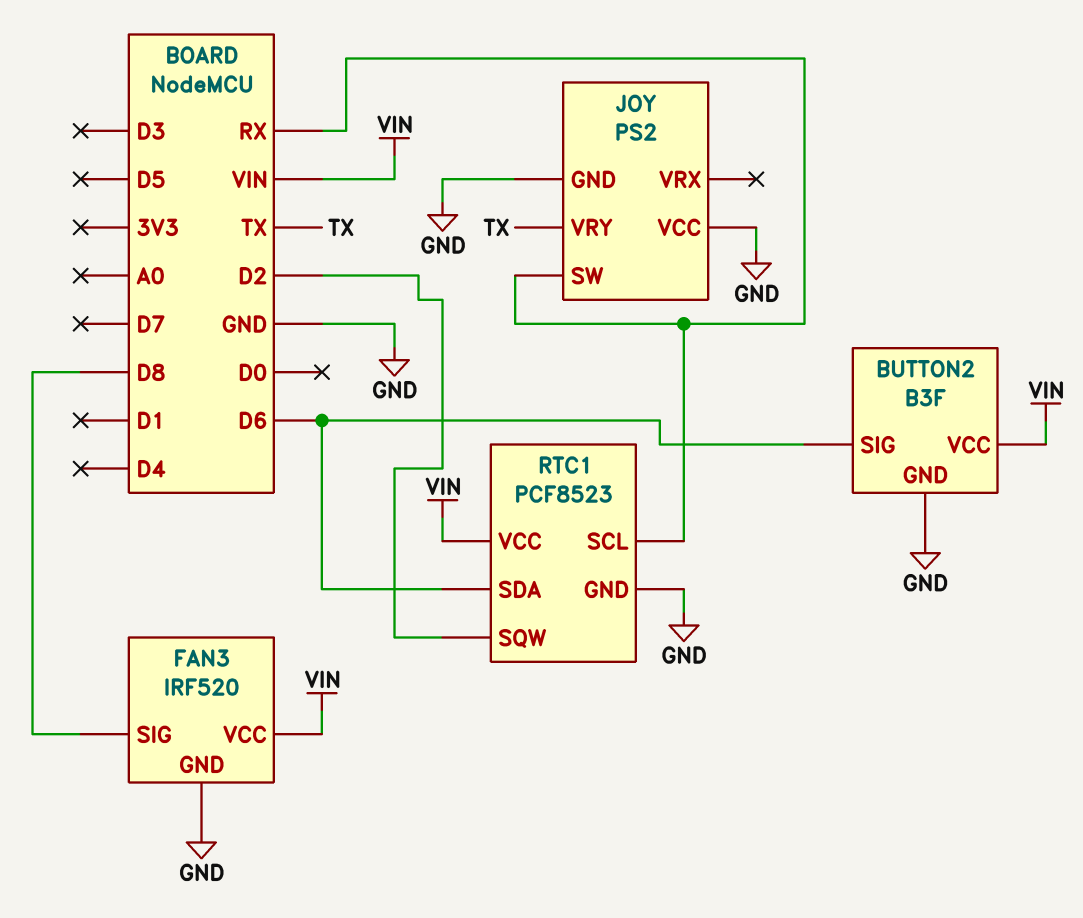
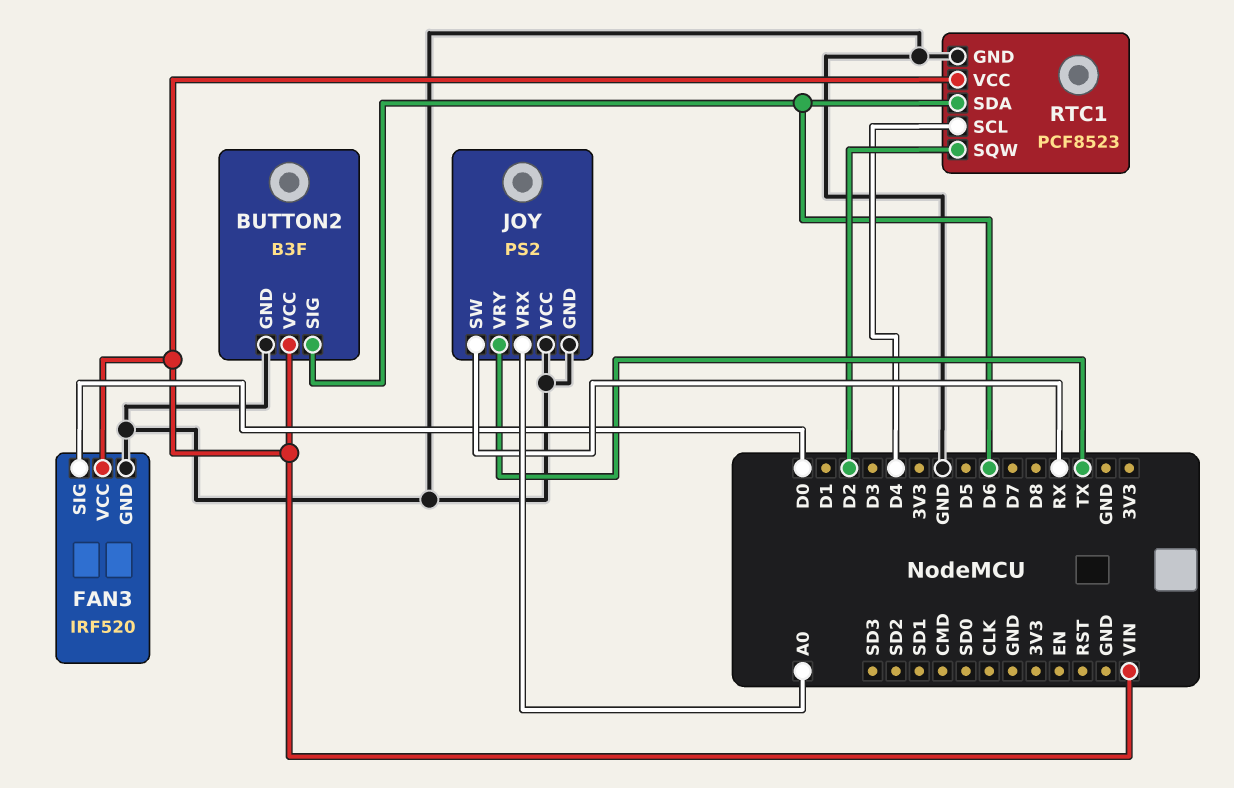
FAN3 pin SIG: D8 -> D0
JOY pin VRX: none -> A0
RTC1 pin SCL: RX -> D4

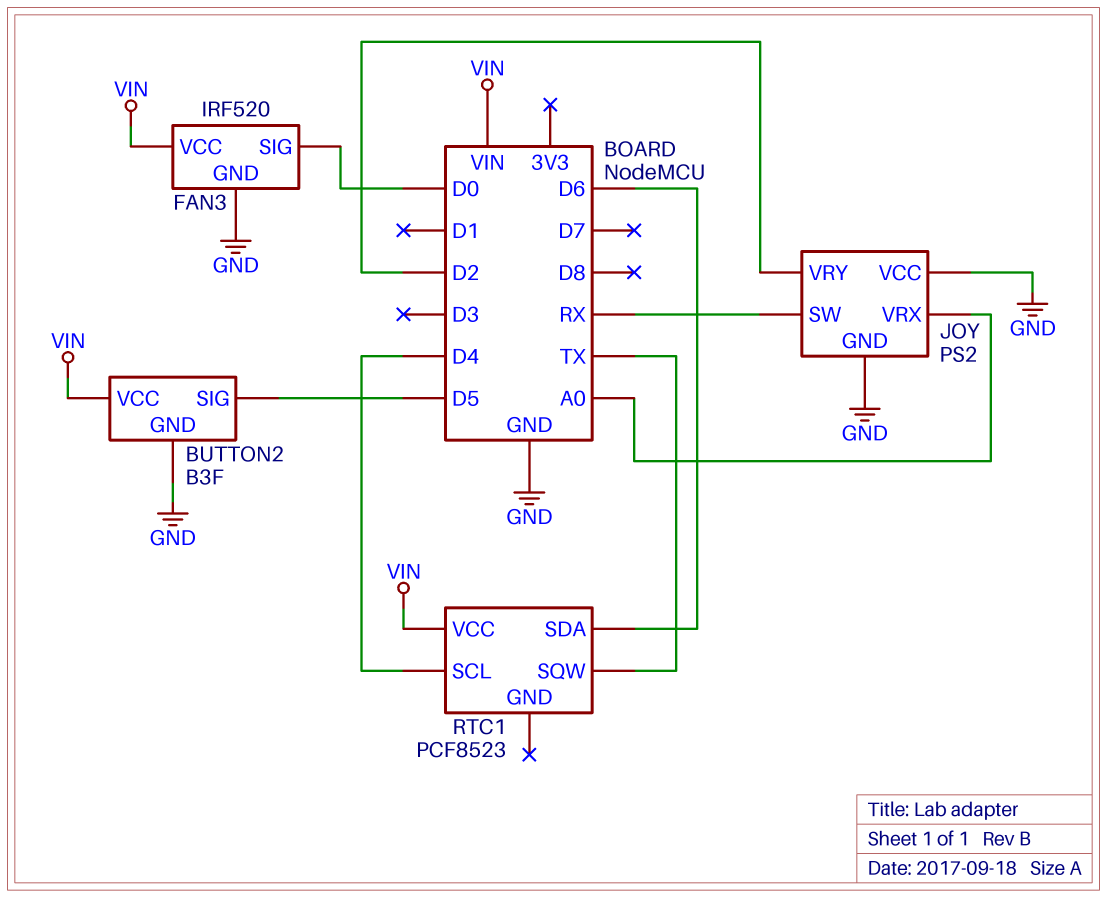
BUTTON2 pin SIG: D6 -> D5
JOY pin VRY: TX -> D2
RTC1 pin GND: GND -> none
RTC1 pin SQW: D2 -> TX

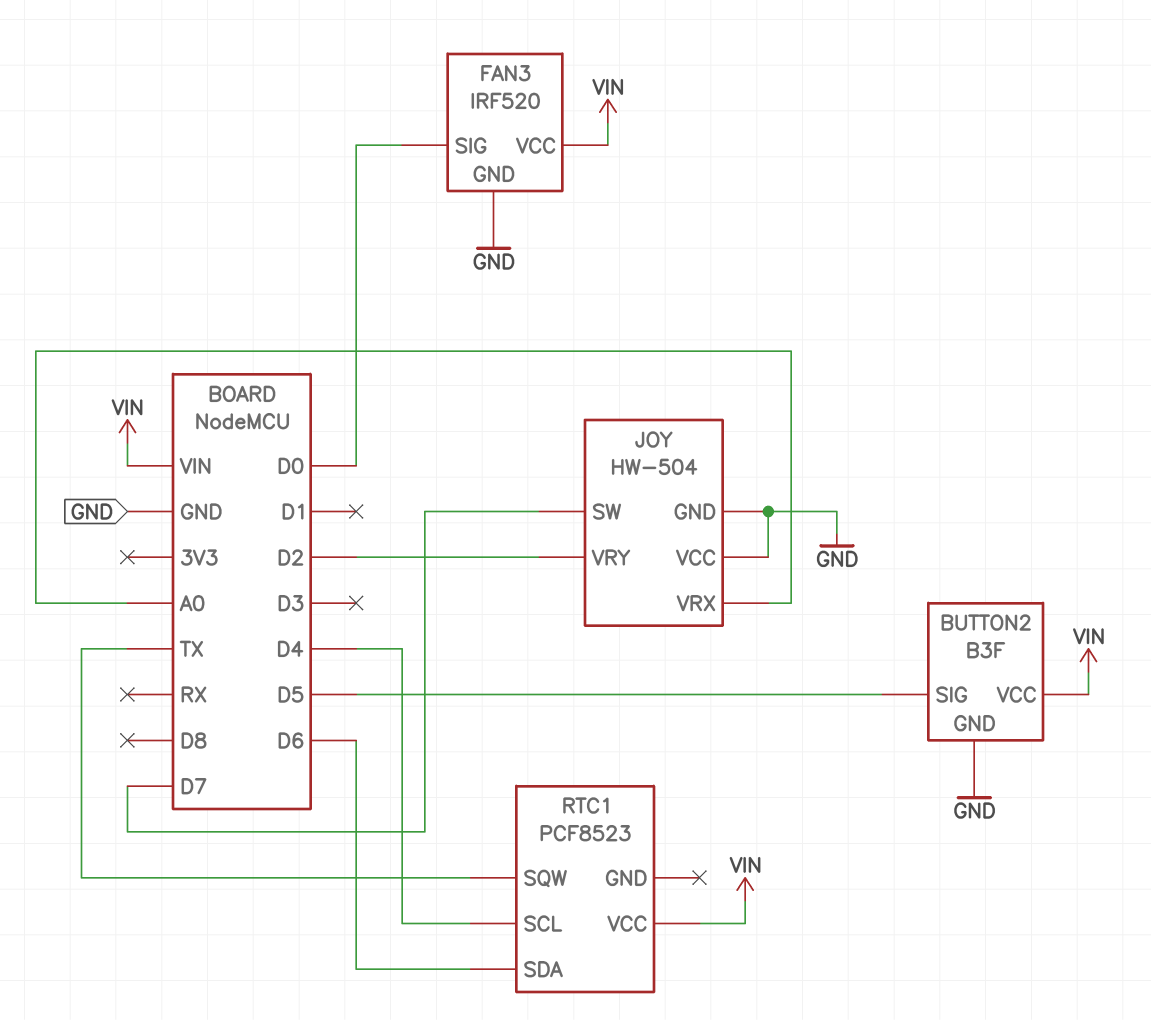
JOY: PS2 -> HW-504
JOY pin SW: RX -> D7

